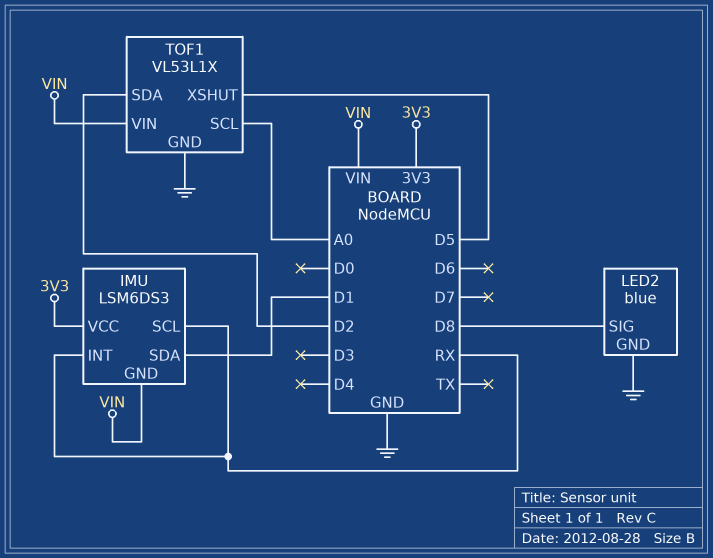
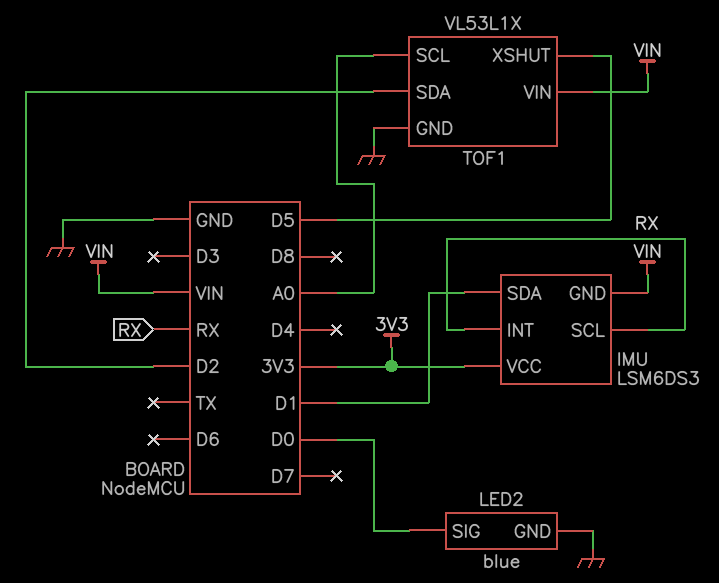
LED2 pin SIG: D8 -> D0

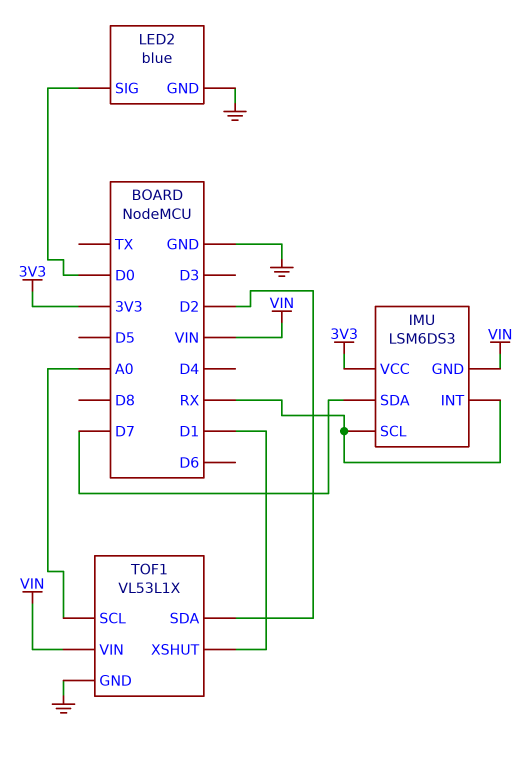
IMU pin SDA: D1 -> D7
TOF1 pin XSHUT: D5 -> D1

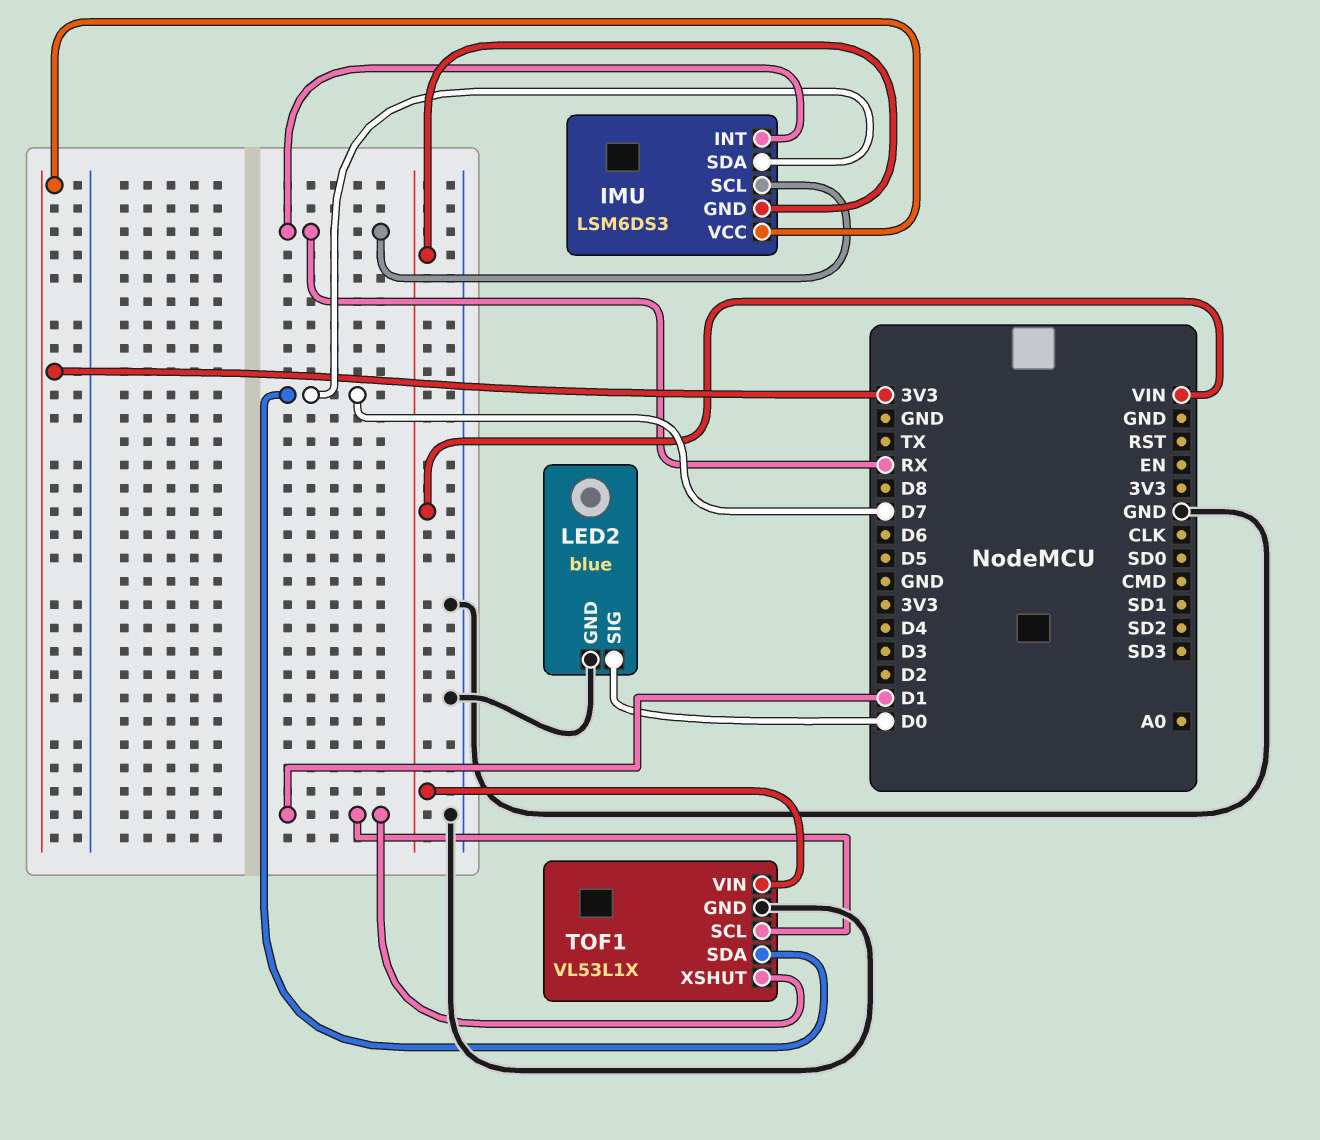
TOF1 pin SCL: A0 -> D1
TOF1 pin SDA: D2 -> D7

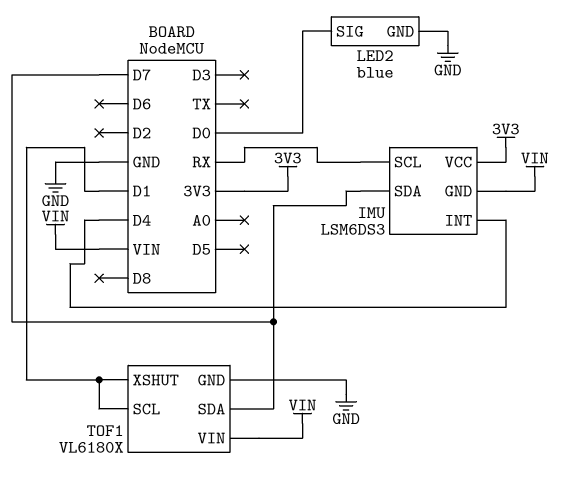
IMU pin INT: RX -> D4
TOF1: VL53L1X -> VL6180X

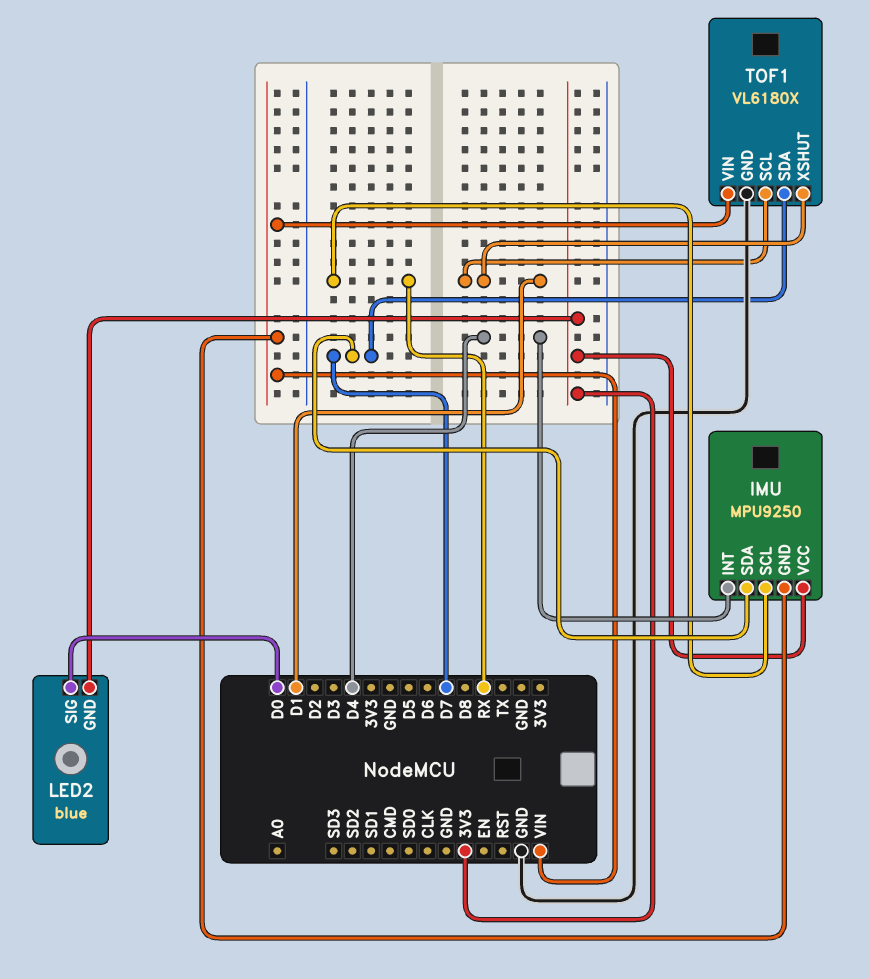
IMU: LSM6DS3 -> MPU9250
LED2 pin GND: GND -> 3V3

